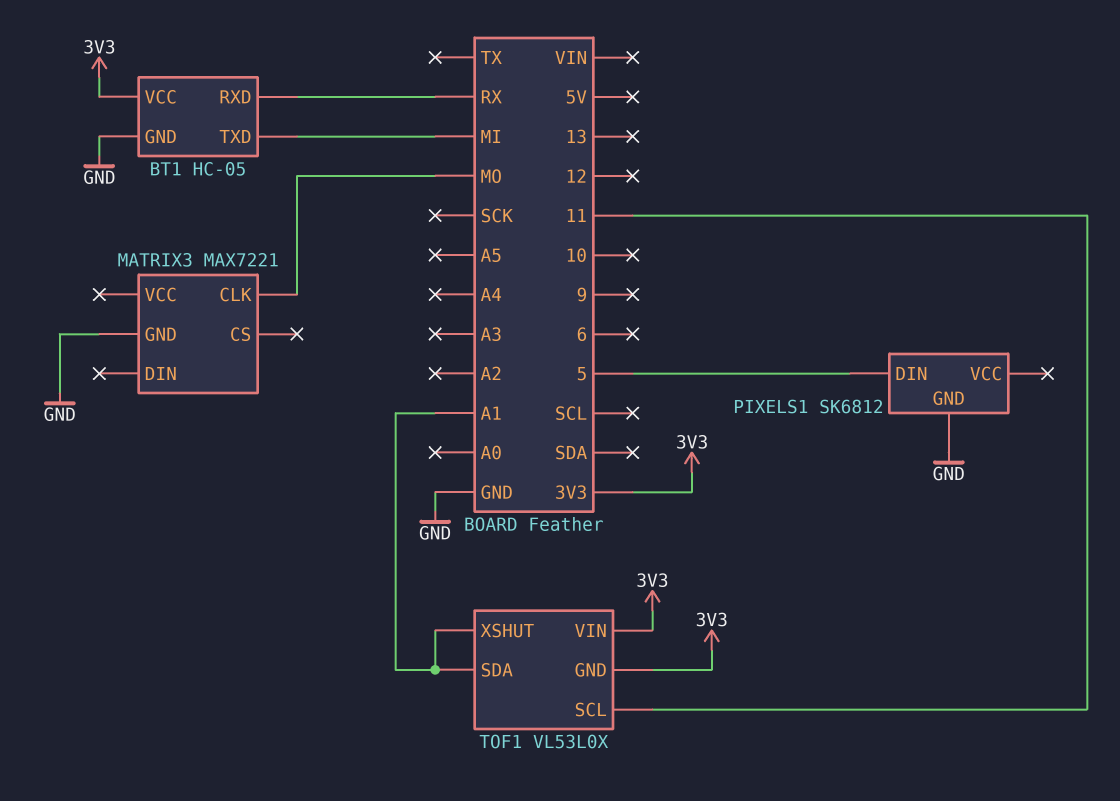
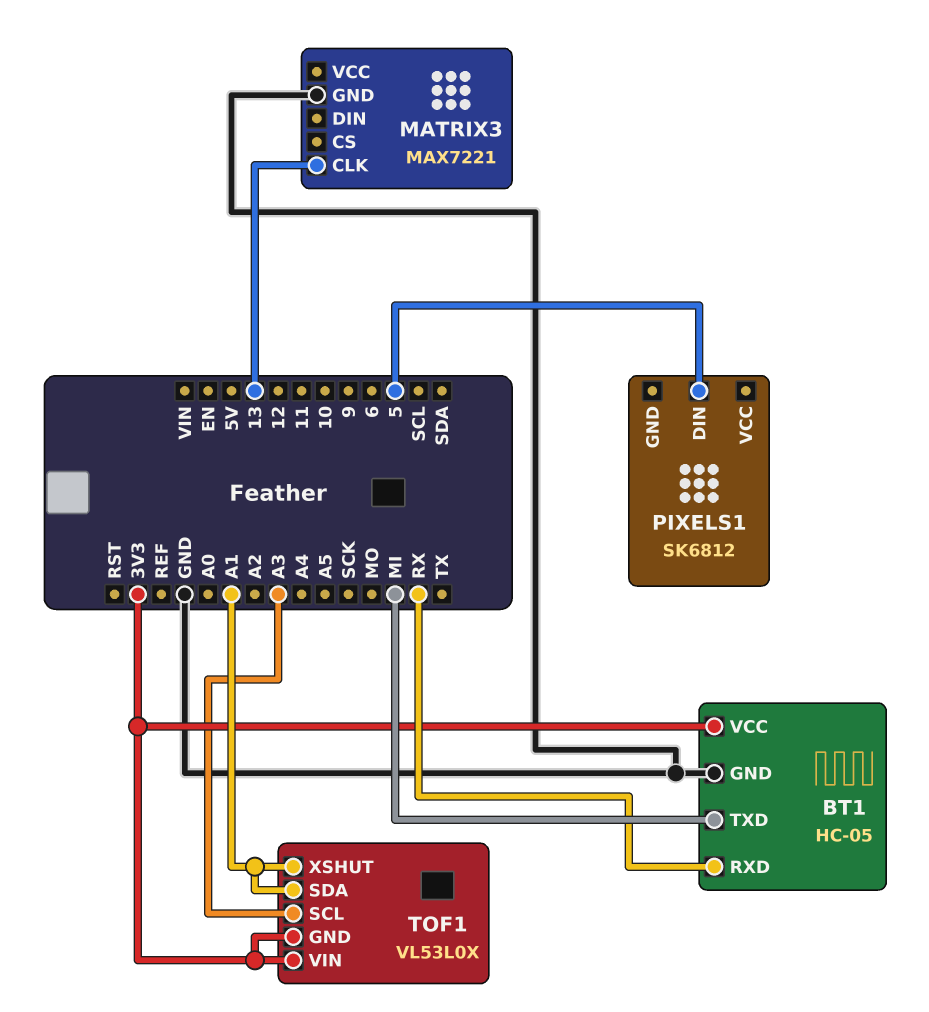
MATRIX3 pin CLK: MO -> 13
PIXELS1 pin GND: GND -> none
TOF1 pin SCL: 11 -> A3

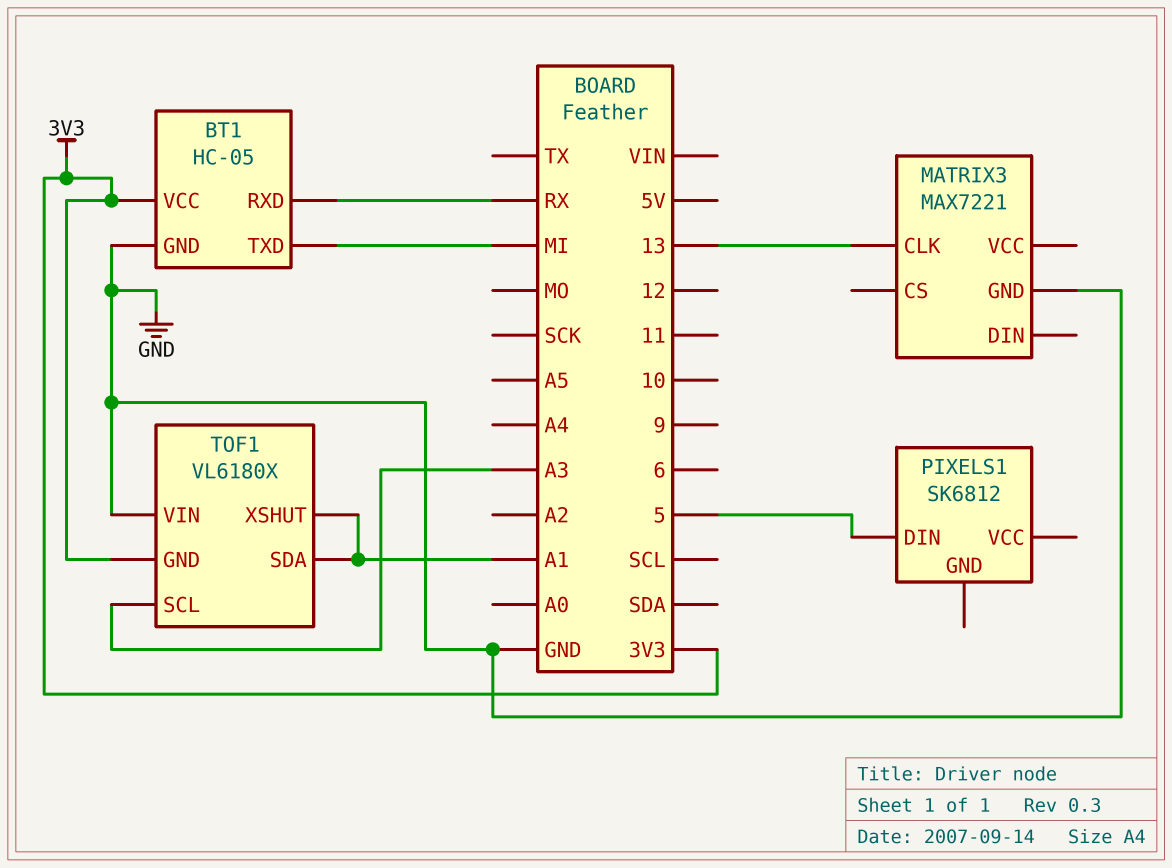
TOF1: VL53L0X -> VL6180X
TOF1 pin VIN: 3V3 -> GND

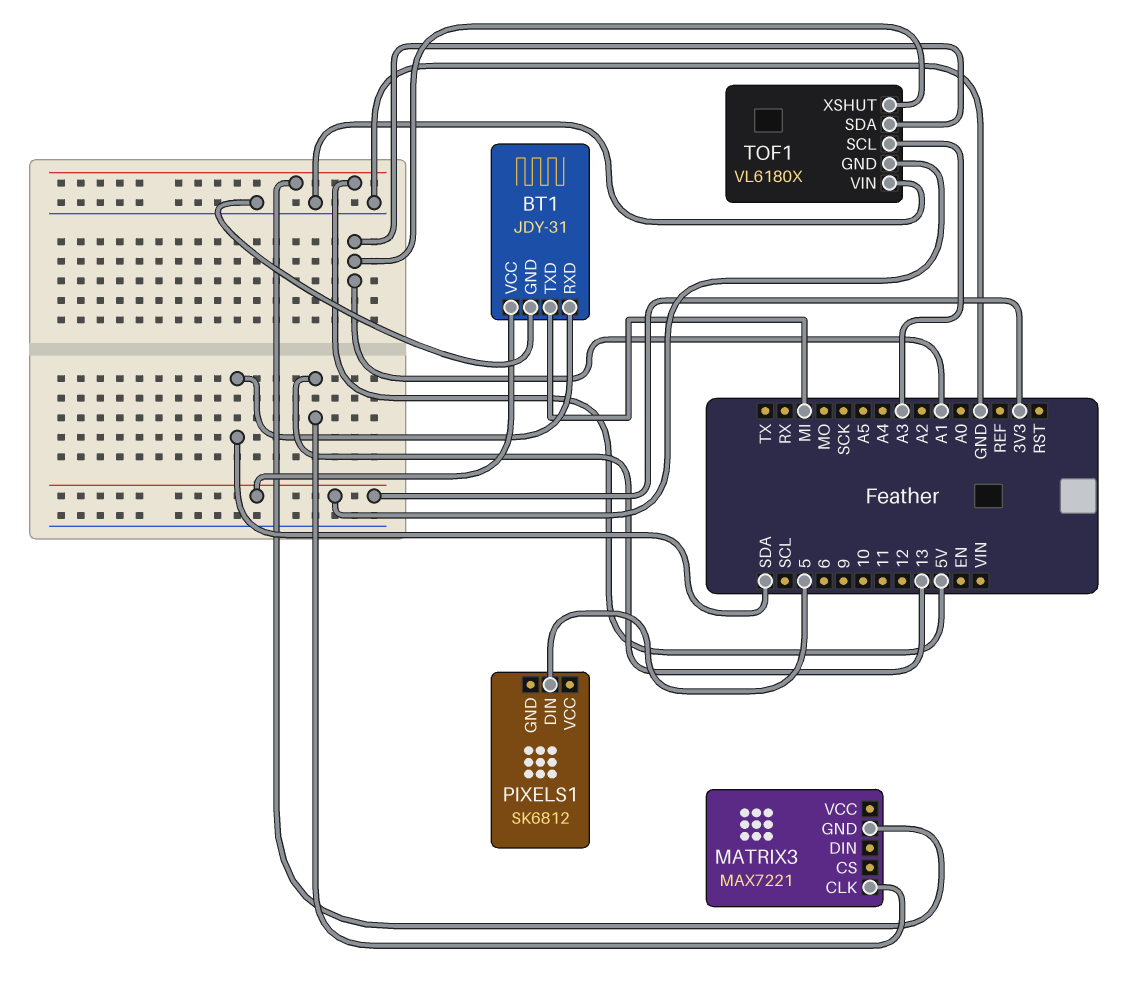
BT1: HC-05 -> JDY-31
BT1 pin RXD: RX -> SDA
MATRIX3 pin GND: GND -> 5V

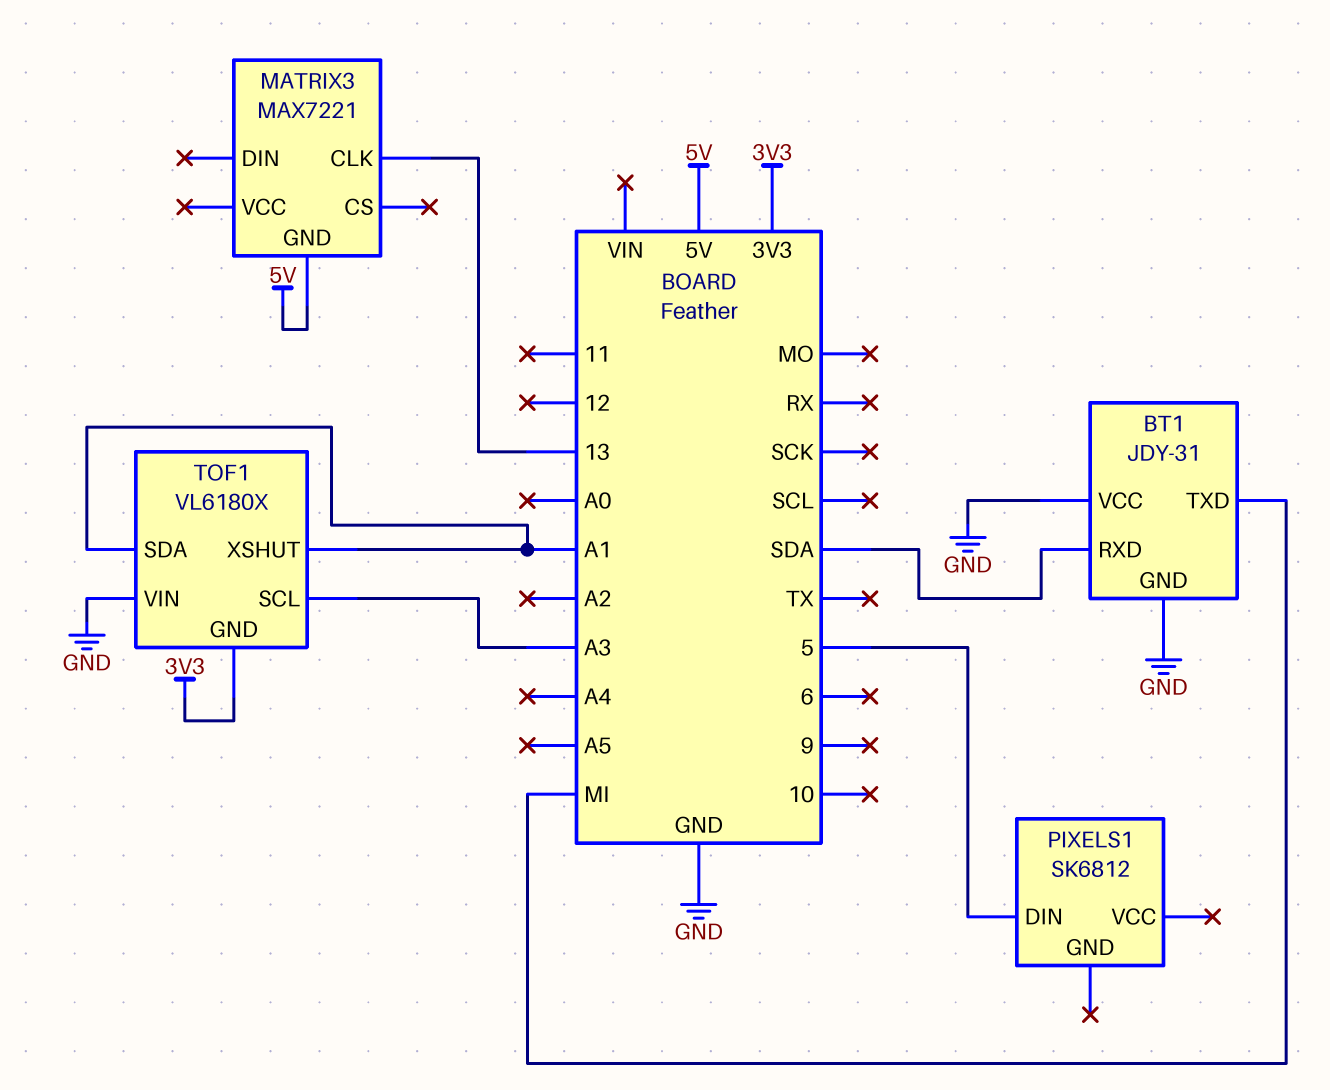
BT1 pin VCC: 3V3 -> GND

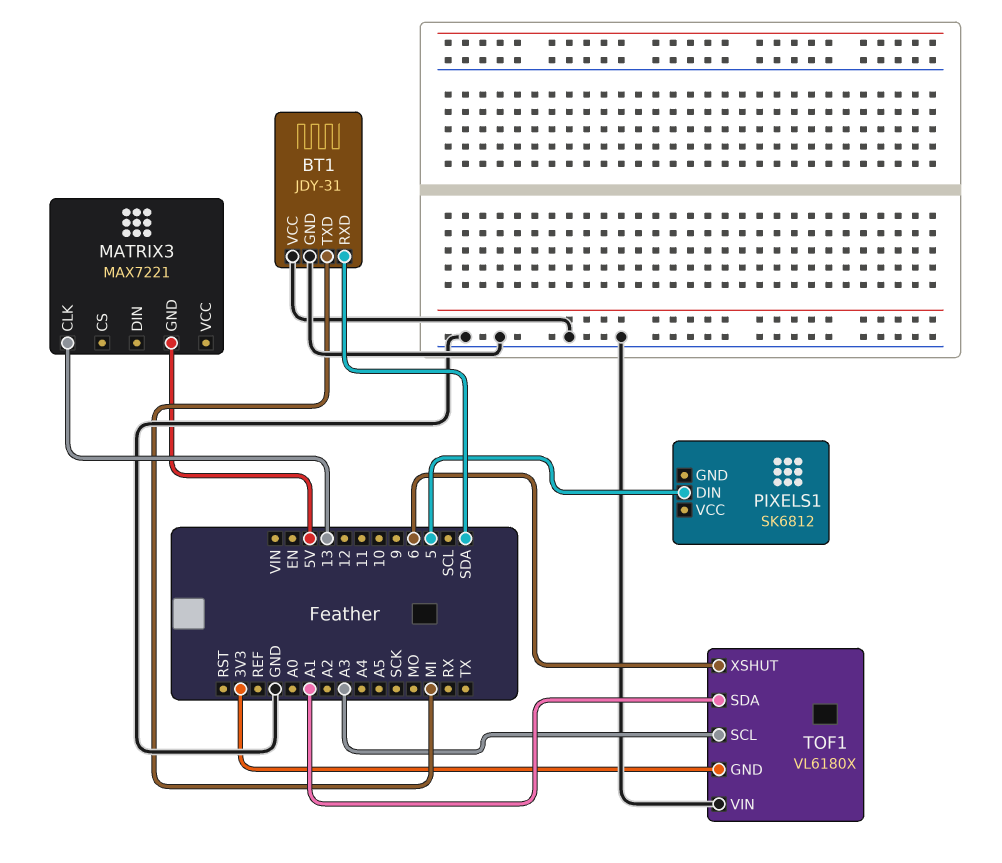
TOF1 pin XSHUT: A1 -> 6

